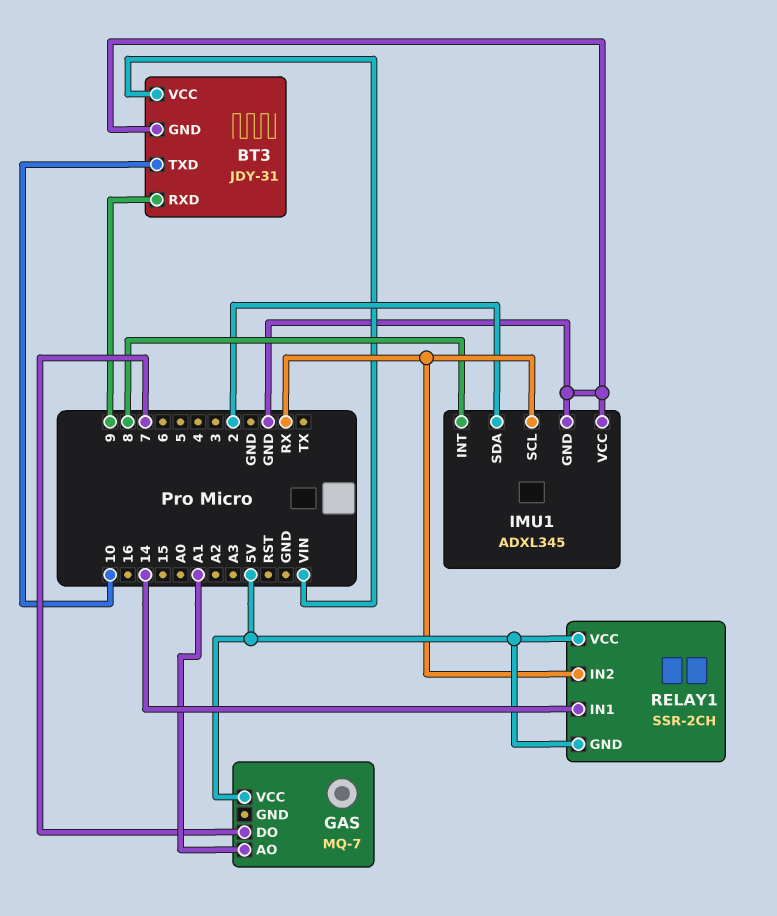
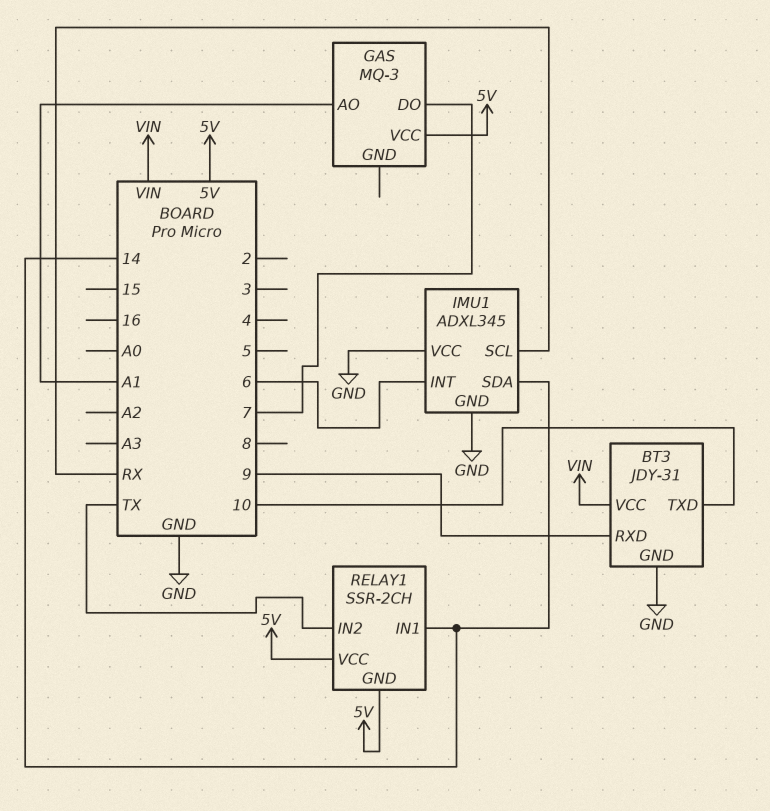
GAS: MQ-7 -> MQ-3
IMU1 pin INT: 8 -> 6
IMU1 pin SDA: 2 -> 14
RELAY1 pin IN2: RX -> TX

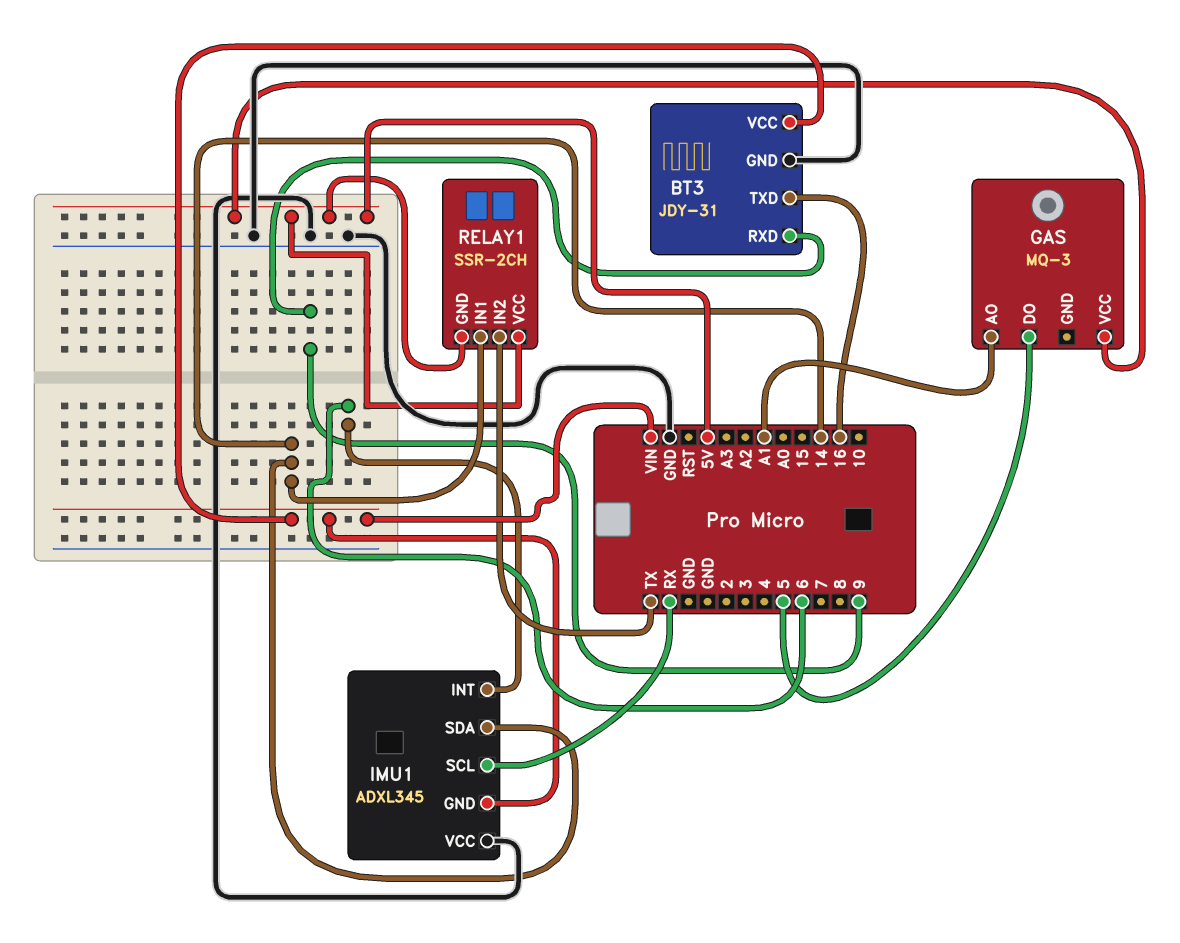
BT3 pin TXD: 10 -> 16
GAS pin DO: 7 -> 5
IMU1 pin GND: GND -> VIN

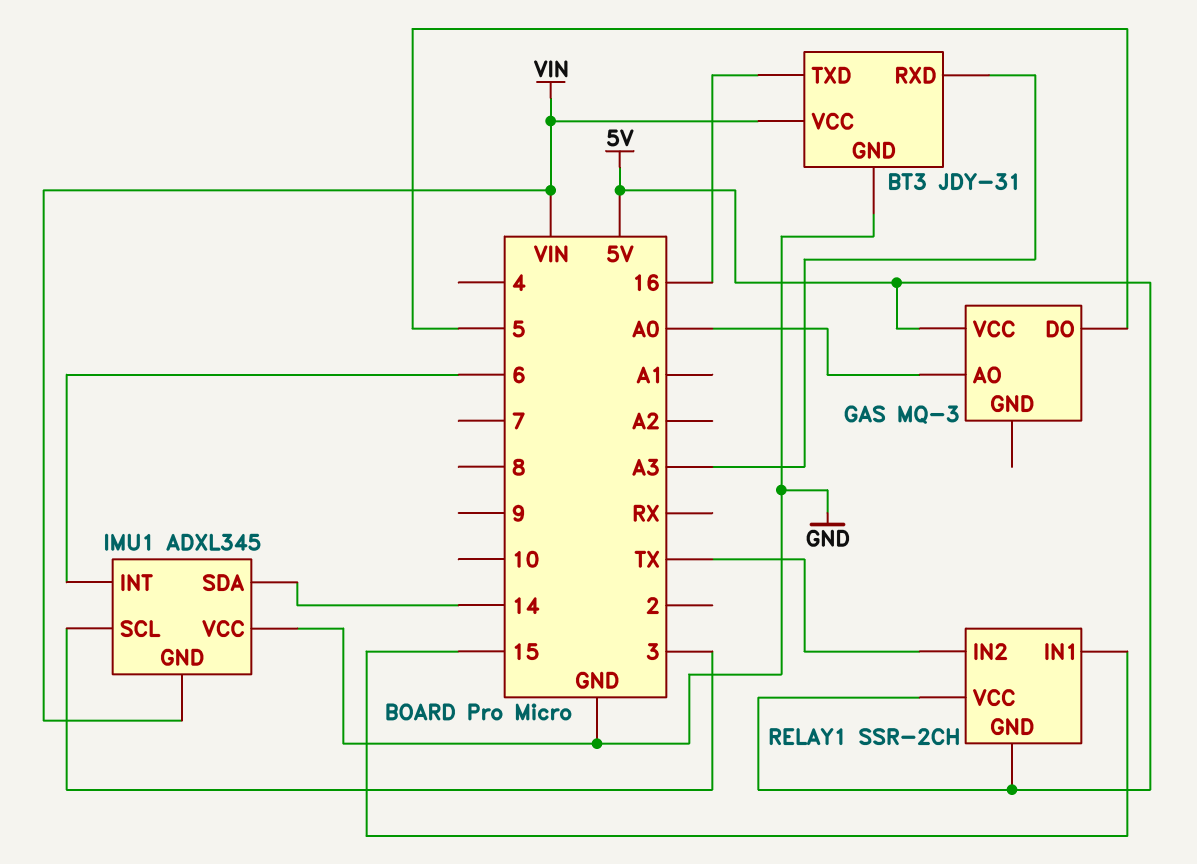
BT3 pin RXD: 9 -> A3
GAS pin AO: A1 -> A0
IMU1 pin SCL: RX -> 3
RELAY1 pin IN1: 14 -> 15

